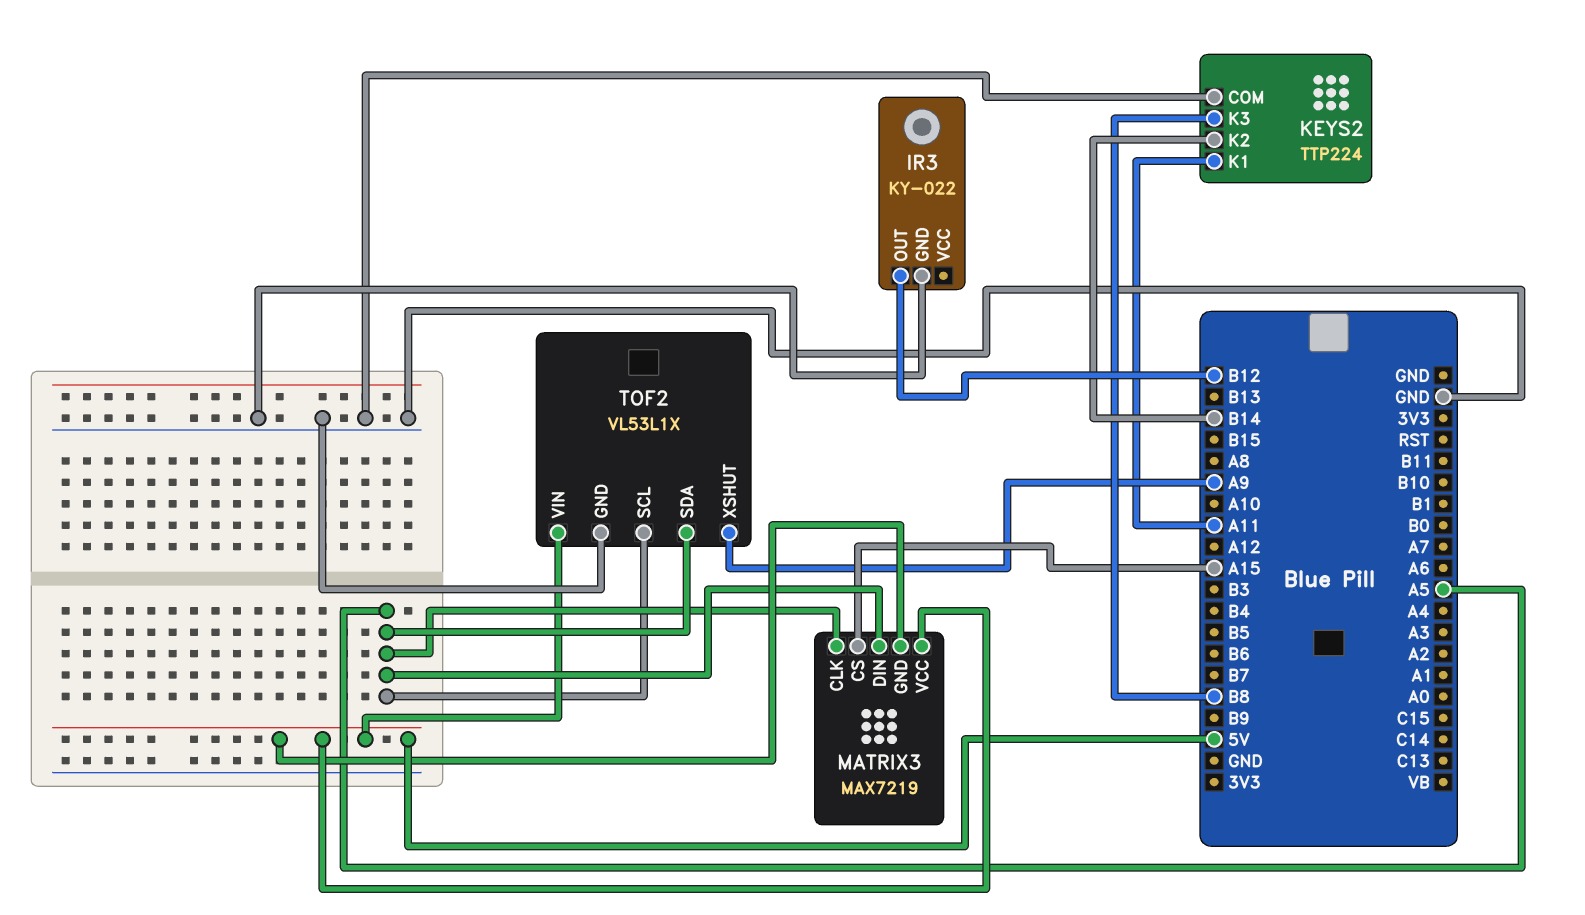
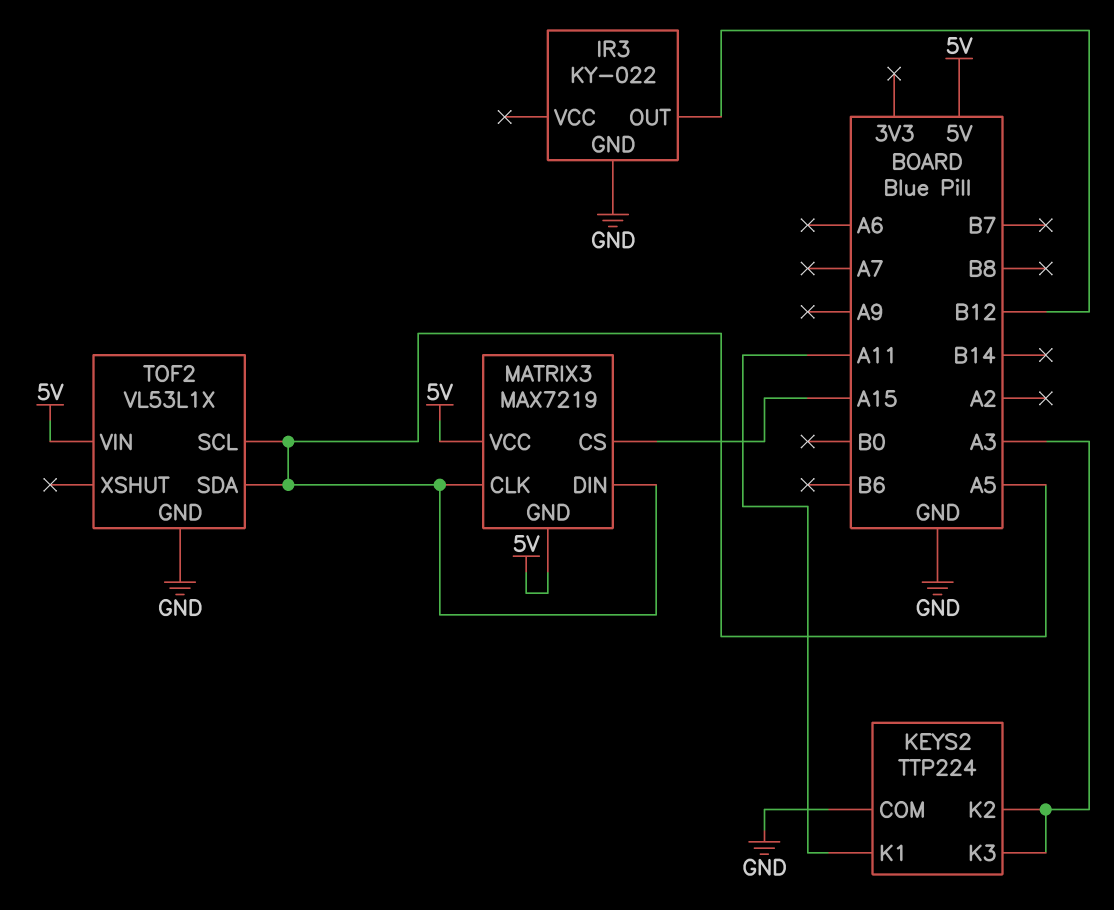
KEYS2 pin K2: B14 -> A3
KEYS2 pin K3: B8 -> A3
TOF2 pin XSHUT: A9 -> none

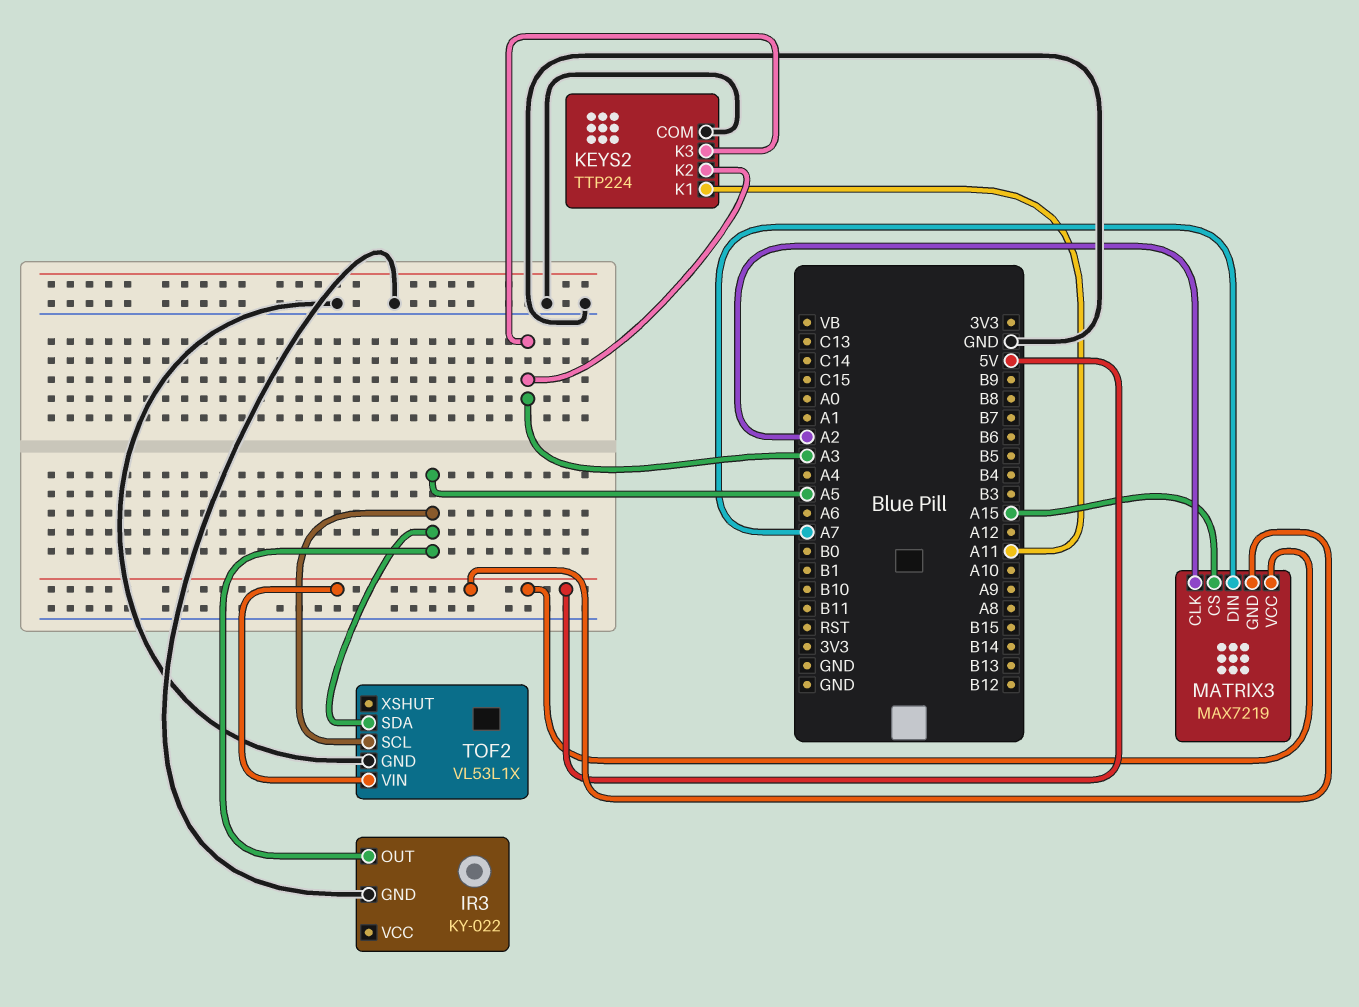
IR3 pin OUT: B12 -> A5
MATRIX3 pin CLK: A5 -> A2
MATRIX3 pin DIN: A5 -> A7

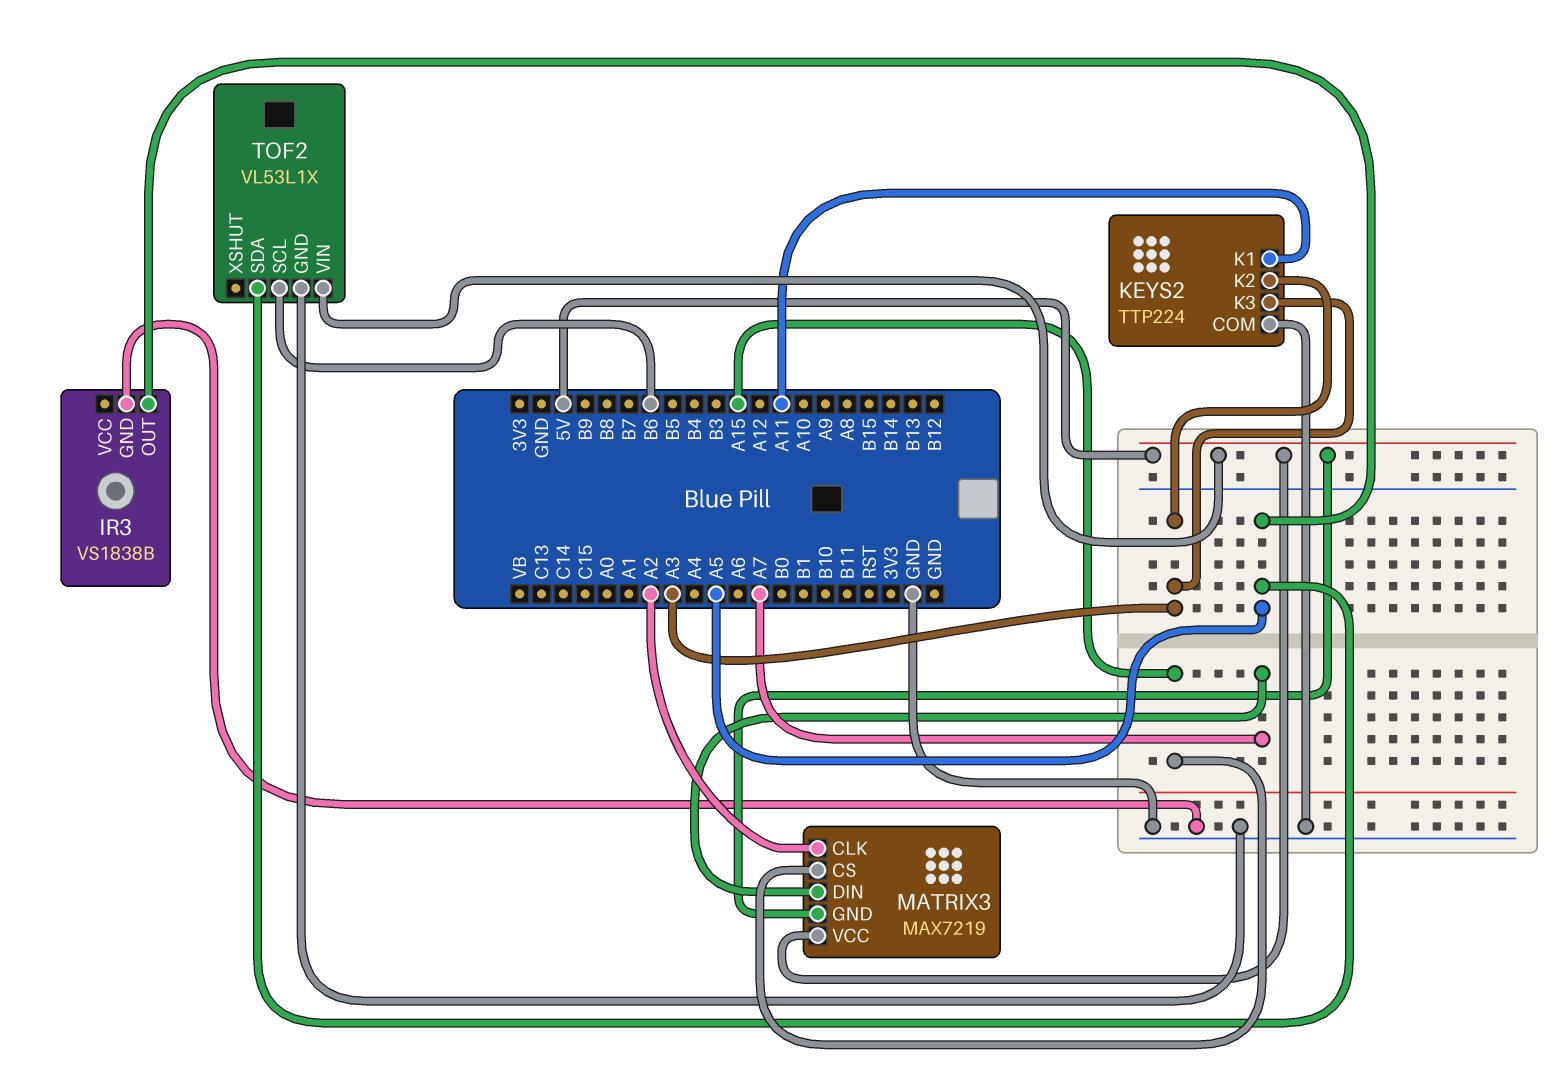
IR3: KY-022 -> VS1838B
TOF2 pin SCL: A5 -> B6

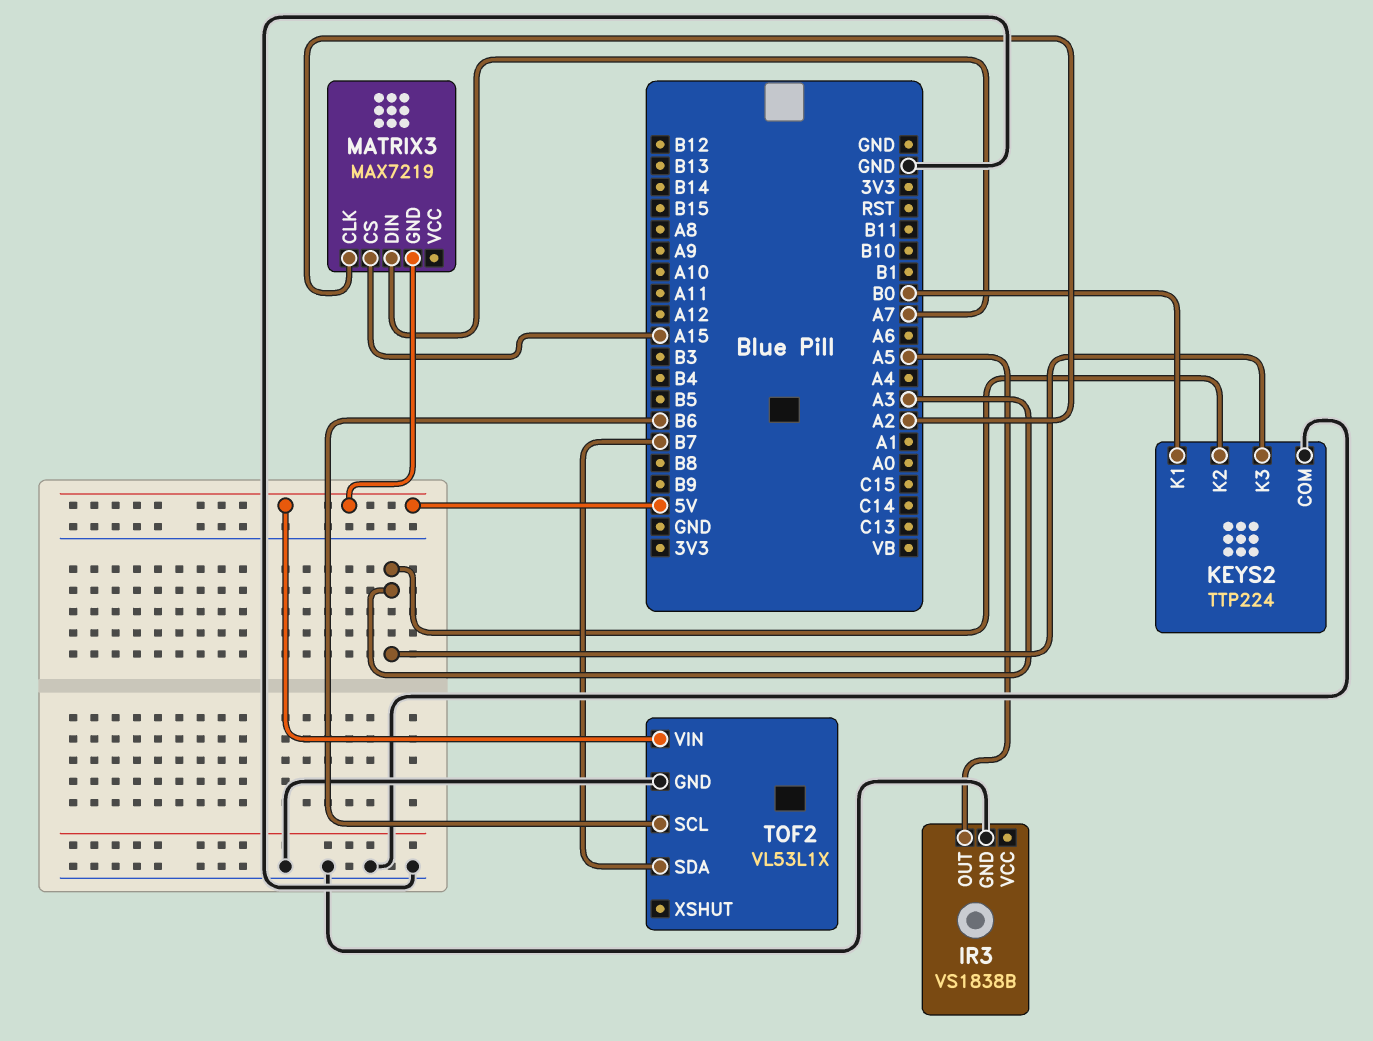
KEYS2 pin K1: A11 -> B0
MATRIX3 pin VCC: 5V -> none
TOF2 pin SDA: A5 -> B7

